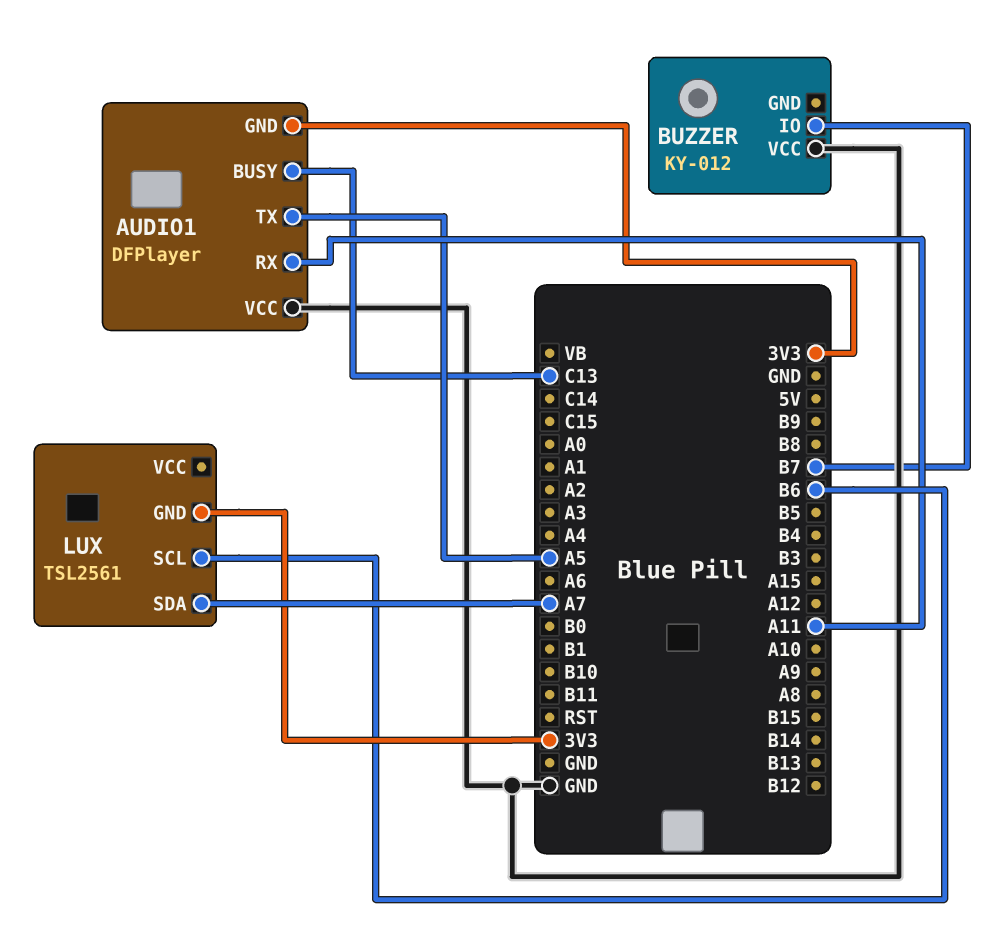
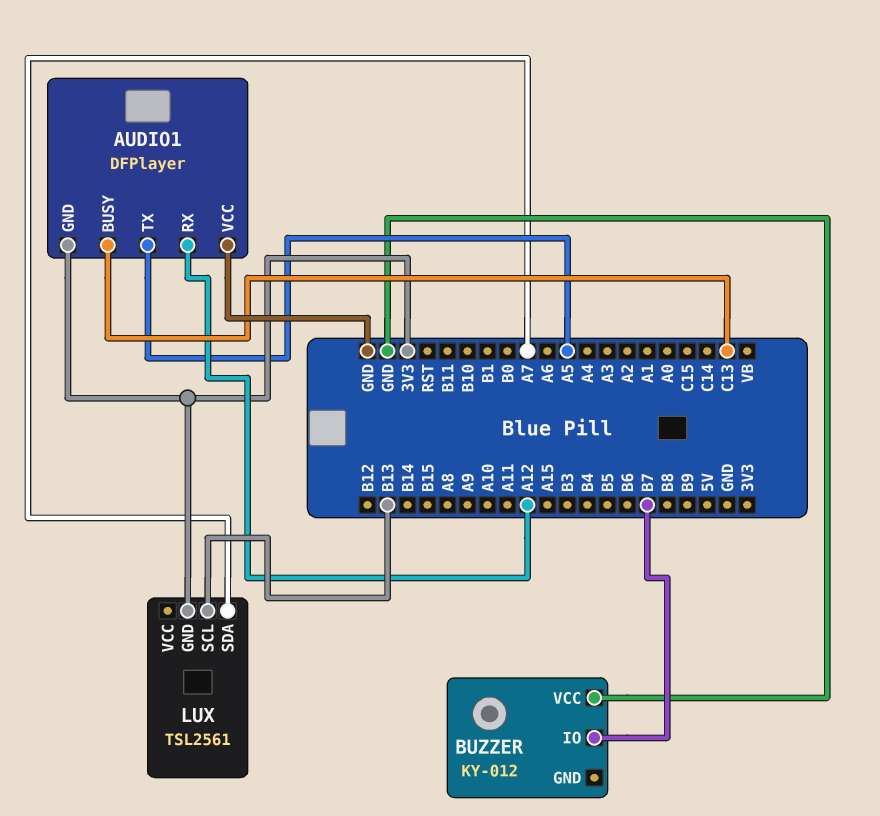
AUDIO1 pin RX: A11 -> A12
LUX pin SCL: B6 -> B13

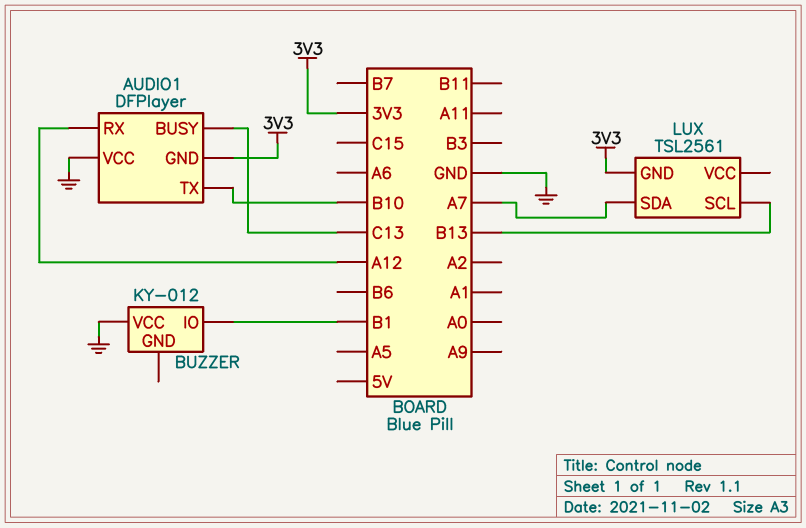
AUDIO1 pin TX: A5 -> B10
BUZZER pin IO: B7 -> B1

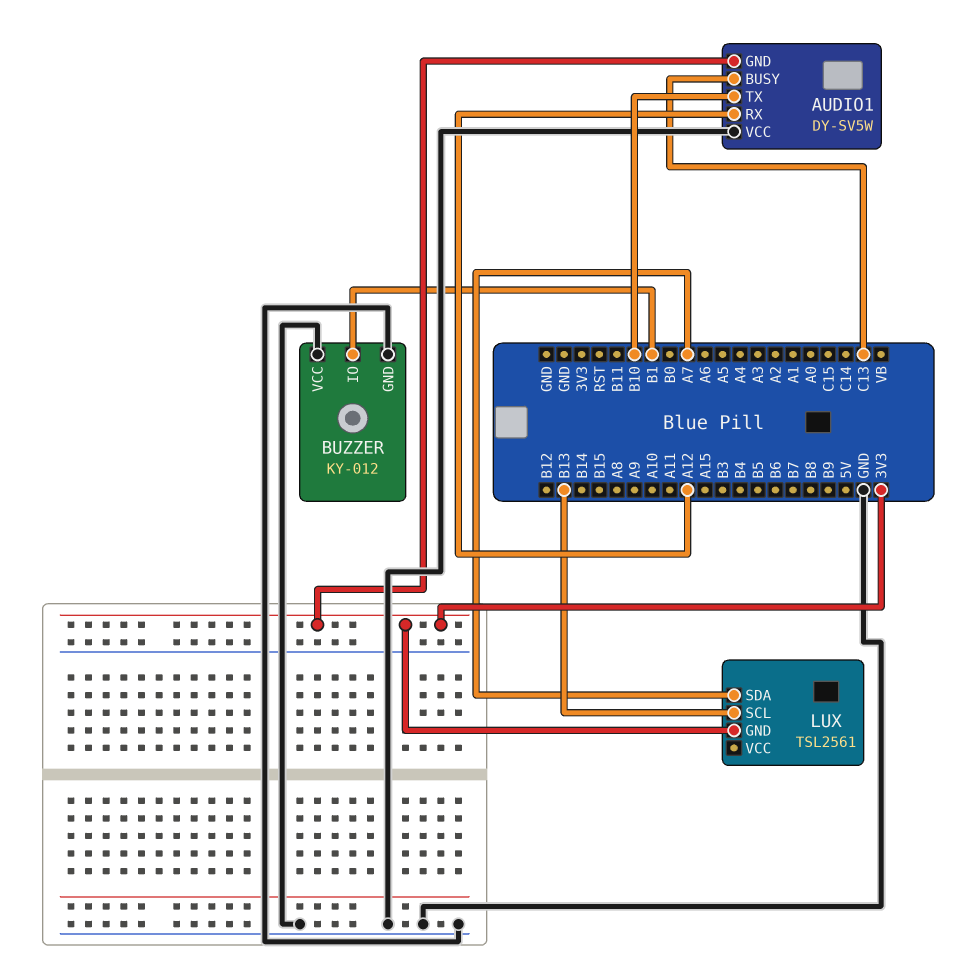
AUDIO1: DFPlayer -> DY-SV5W
BUZZER pin GND: none -> GND

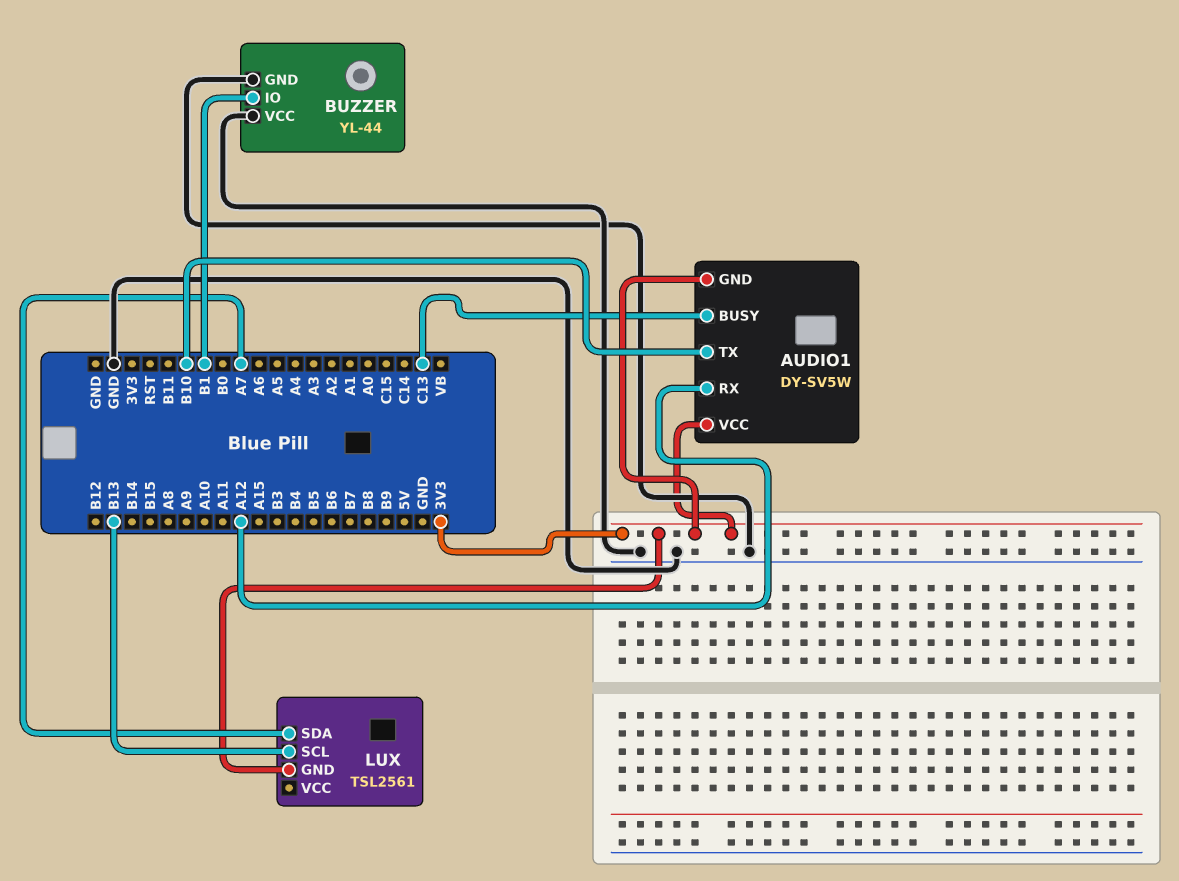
AUDIO1 pin VCC: GND -> 3V3
BUZZER: KY-012 -> YL-44

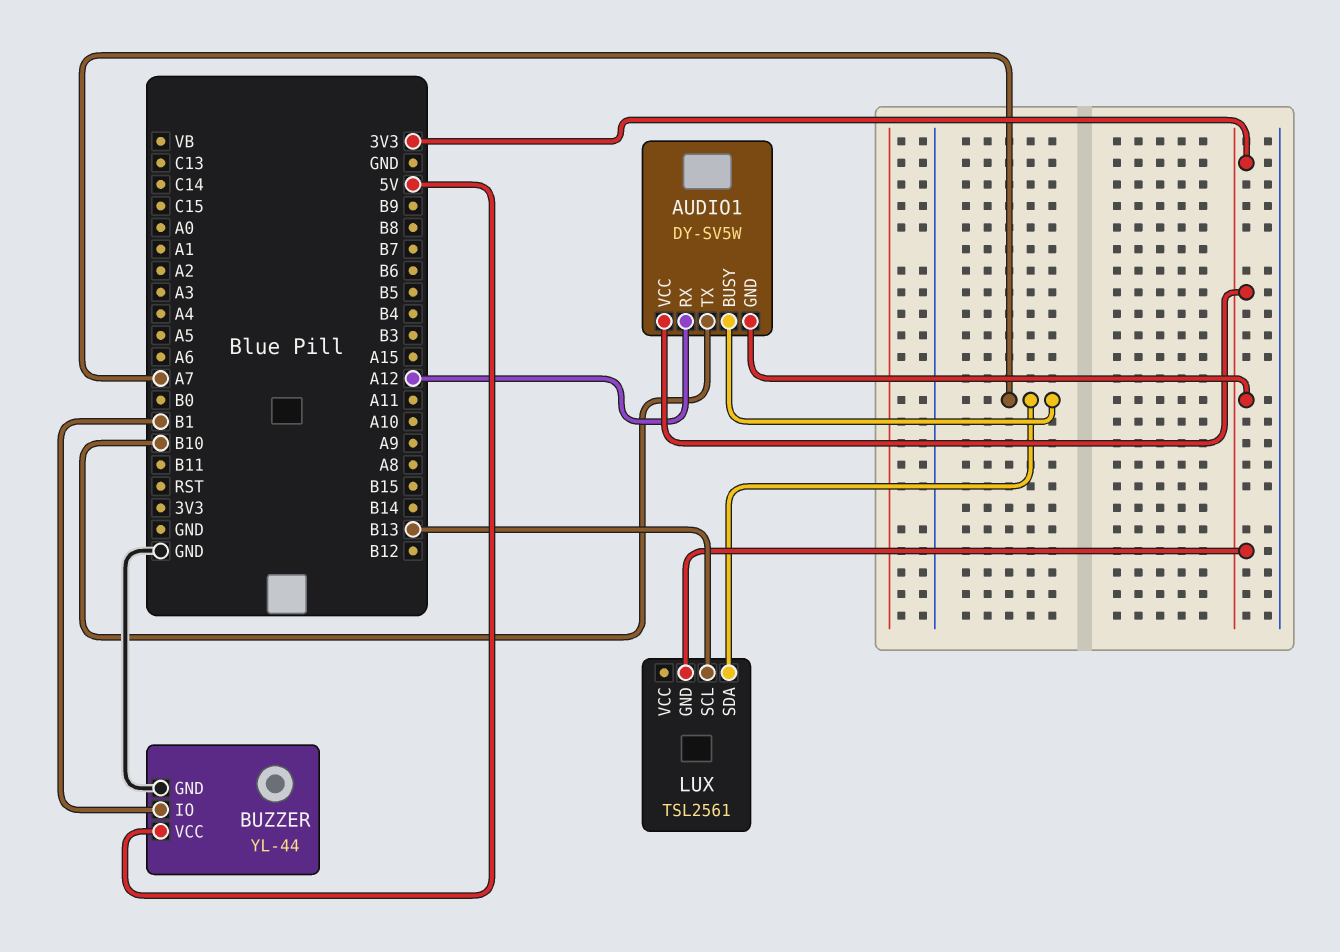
AUDIO1 pin BUSY: C13 -> A7
BUZZER pin VCC: GND -> 5V

